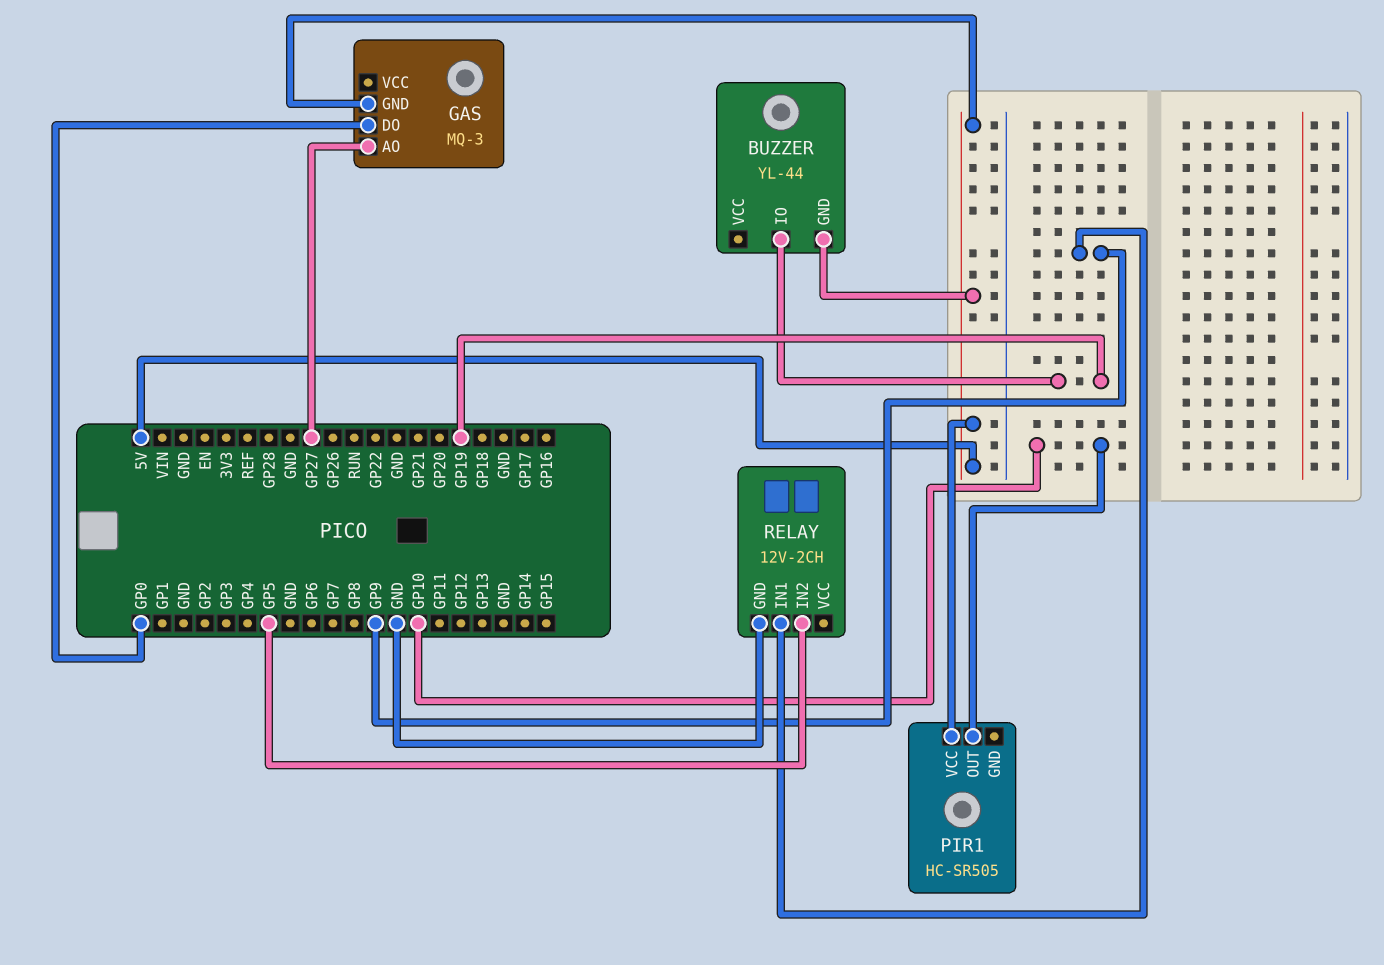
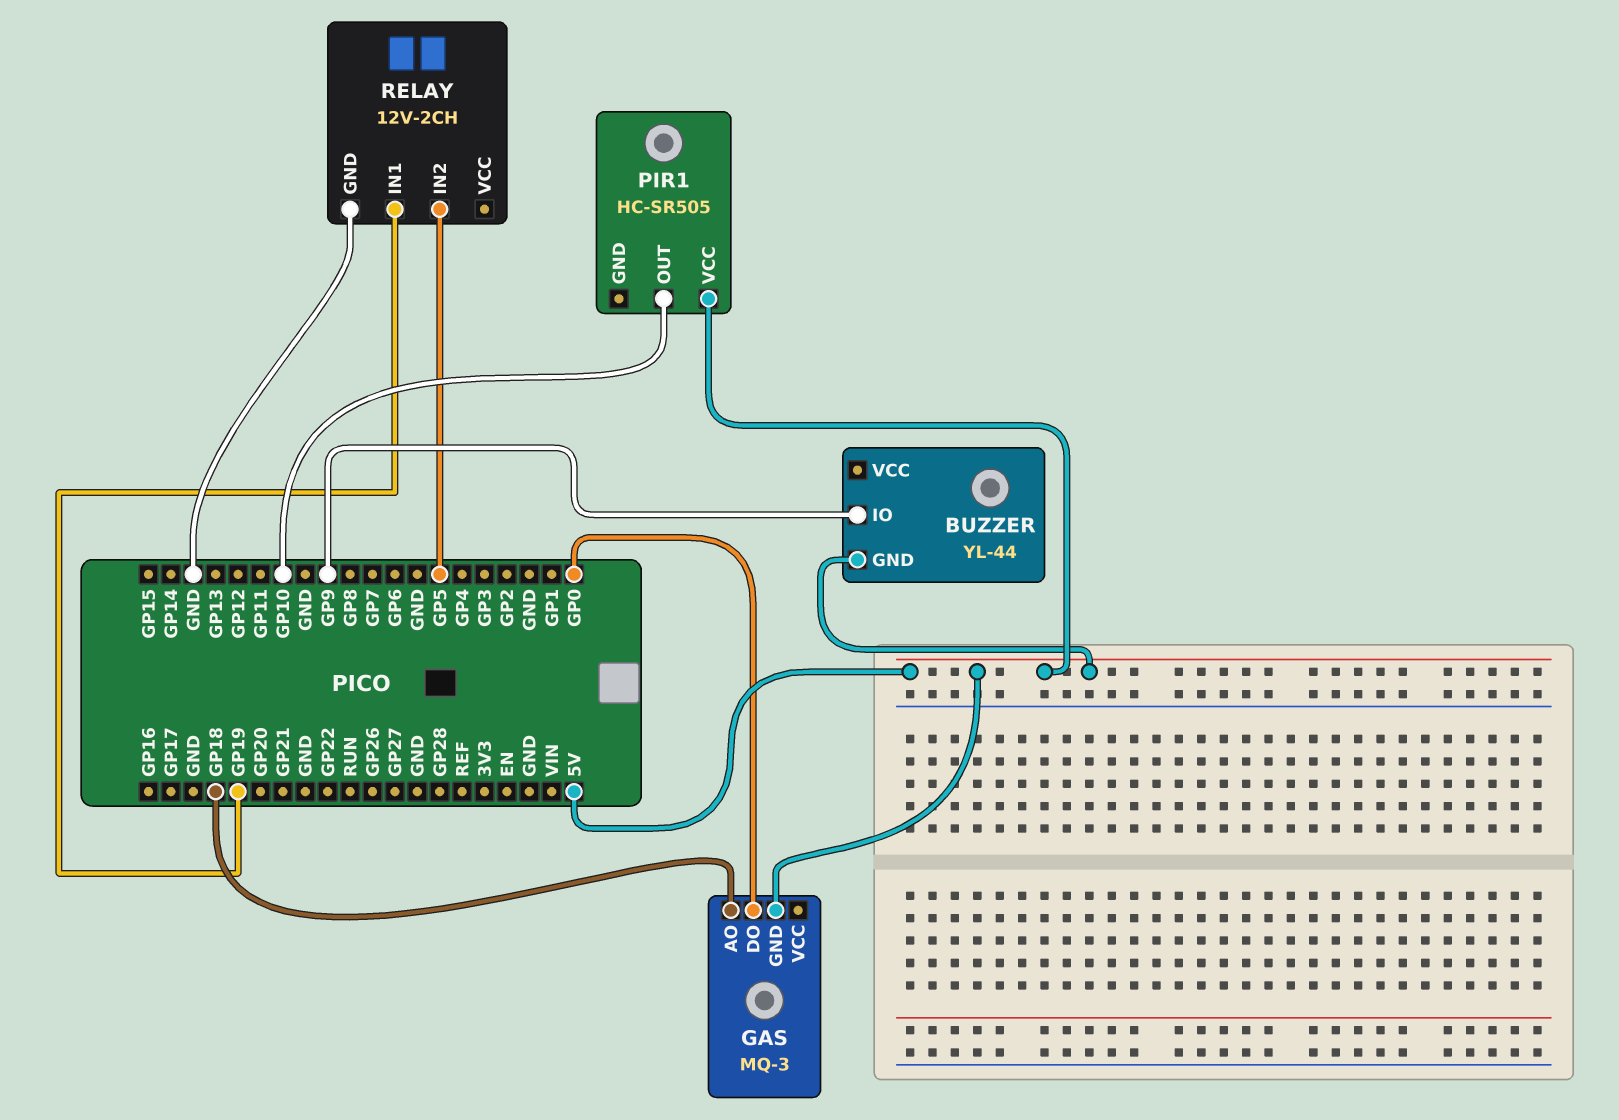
BUZZER pin IO: GP19 -> GP9
GAS pin AO: GP27 -> GP18
RELAY pin IN1: GP9 -> GP19

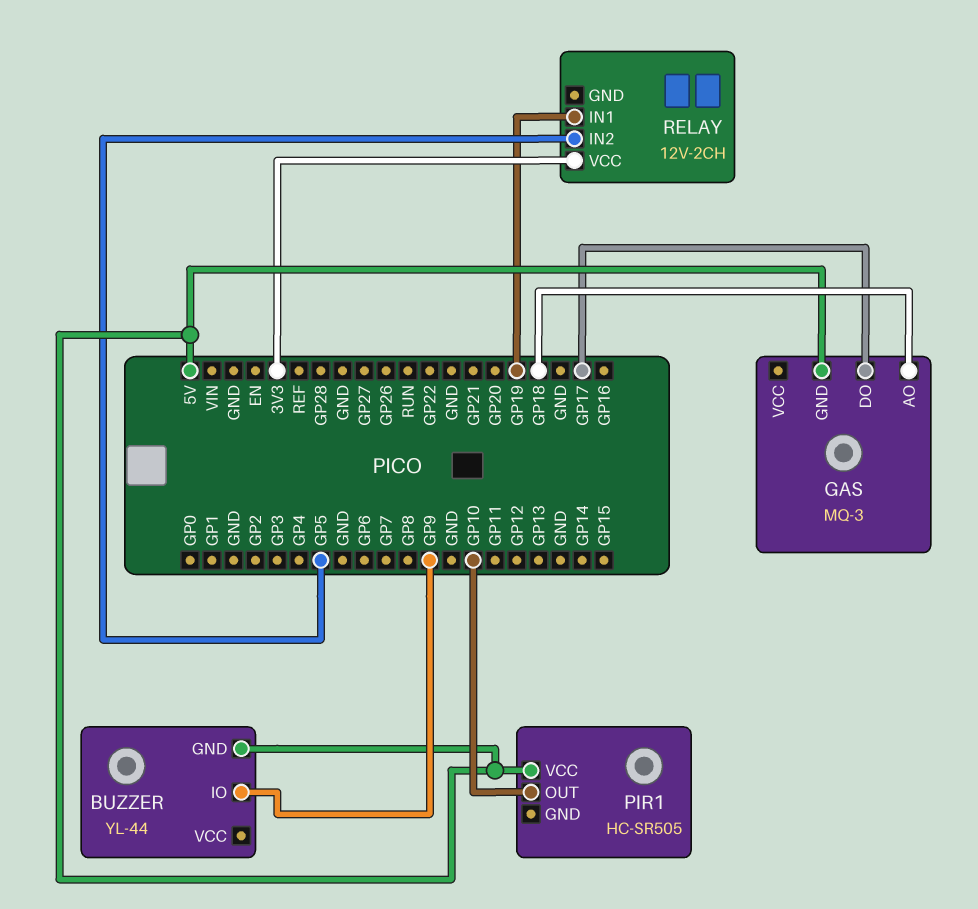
GAS pin DO: GP0 -> GP17
RELAY pin GND: GND -> none
RELAY pin VCC: none -> 3V3

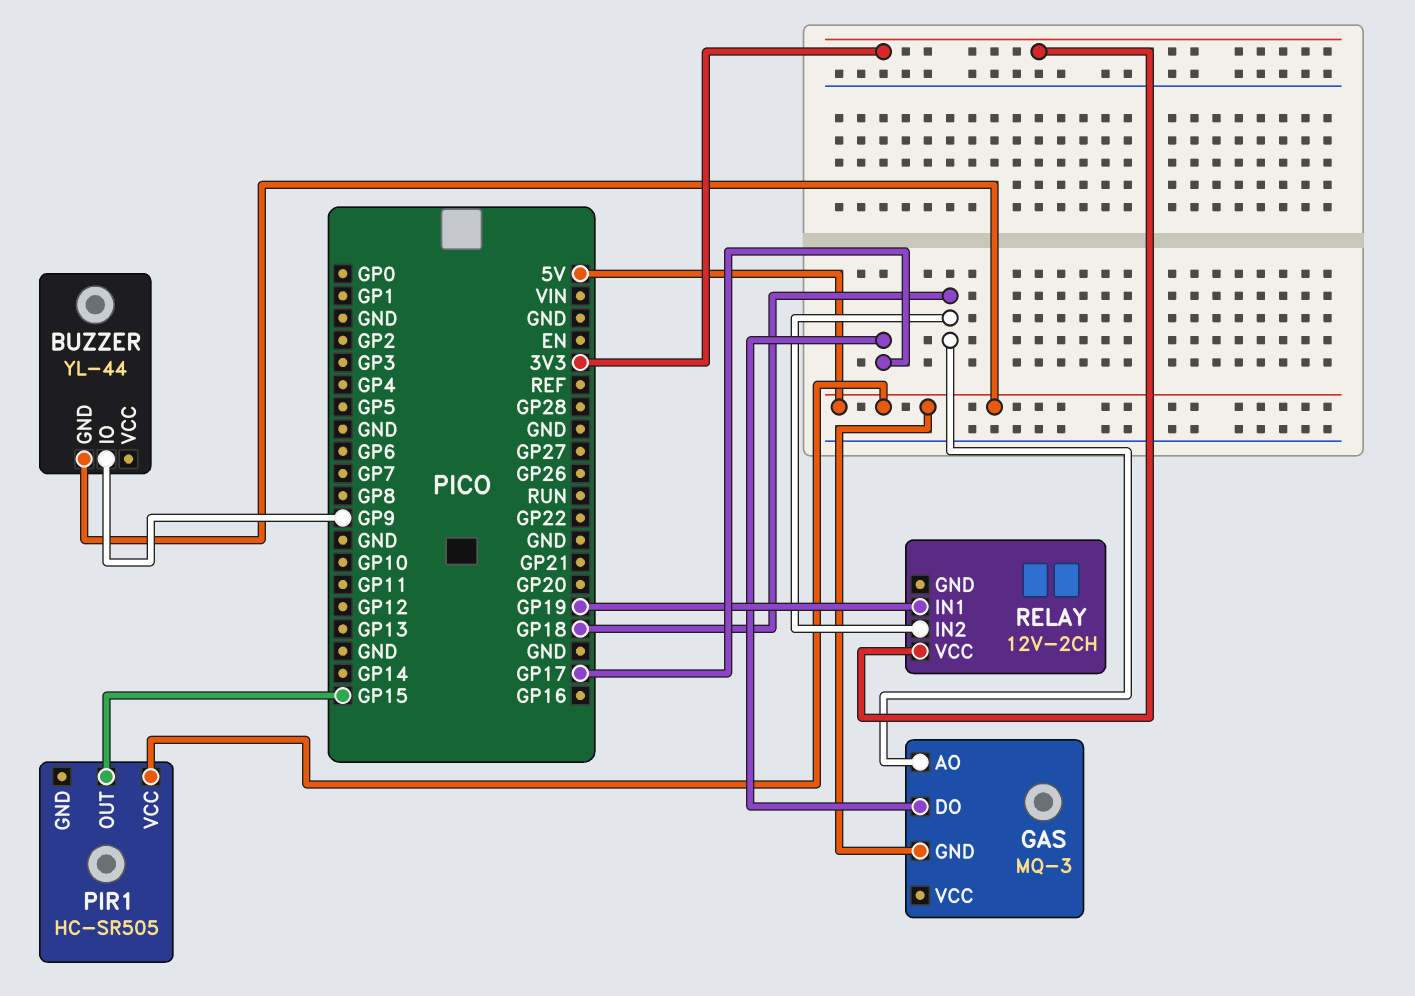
PIR1 pin OUT: GP10 -> GP15
RELAY pin IN2: GP5 -> GP18

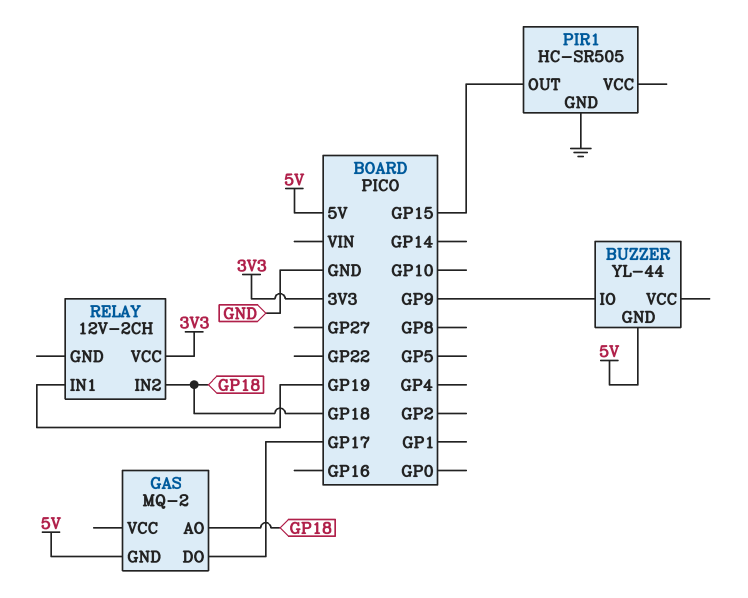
GAS: MQ-3 -> MQ-2
PIR1 pin GND: none -> GND
PIR1 pin VCC: 5V -> none

